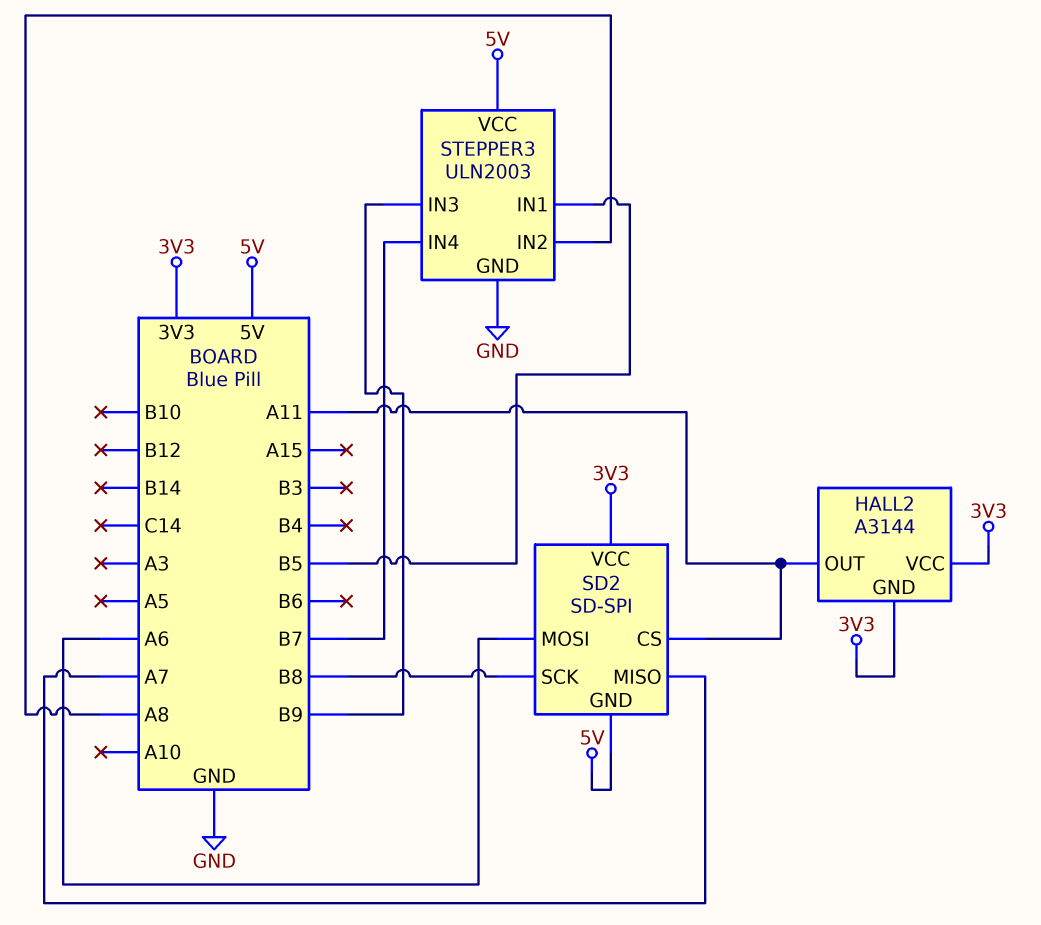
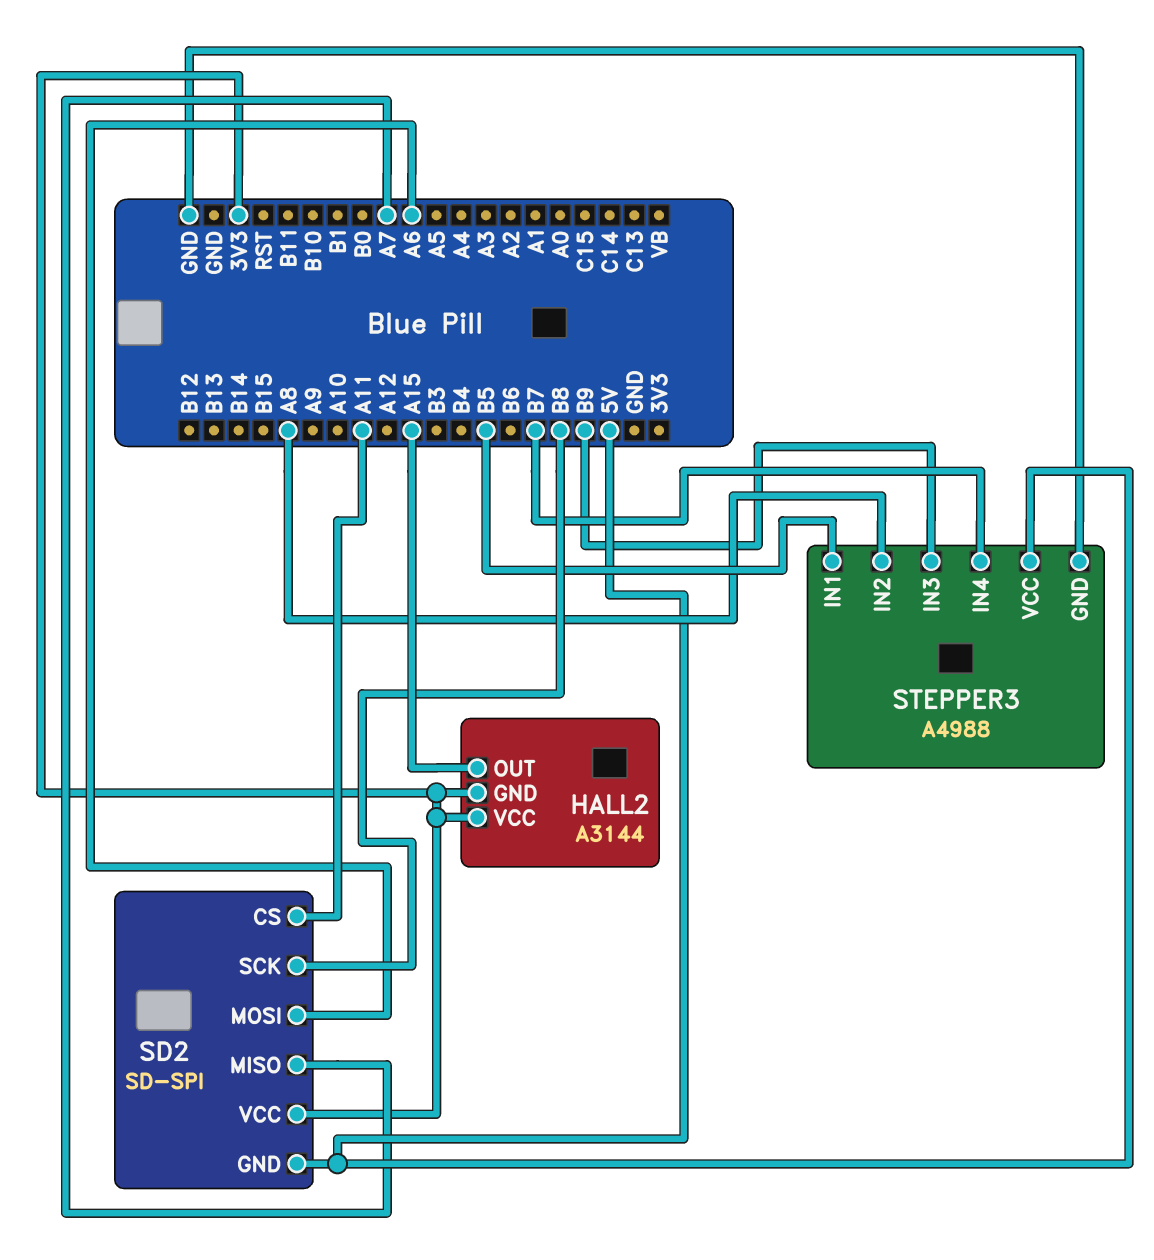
HALL2 pin OUT: A11 -> A15
STEPPER3: ULN2003 -> A4988

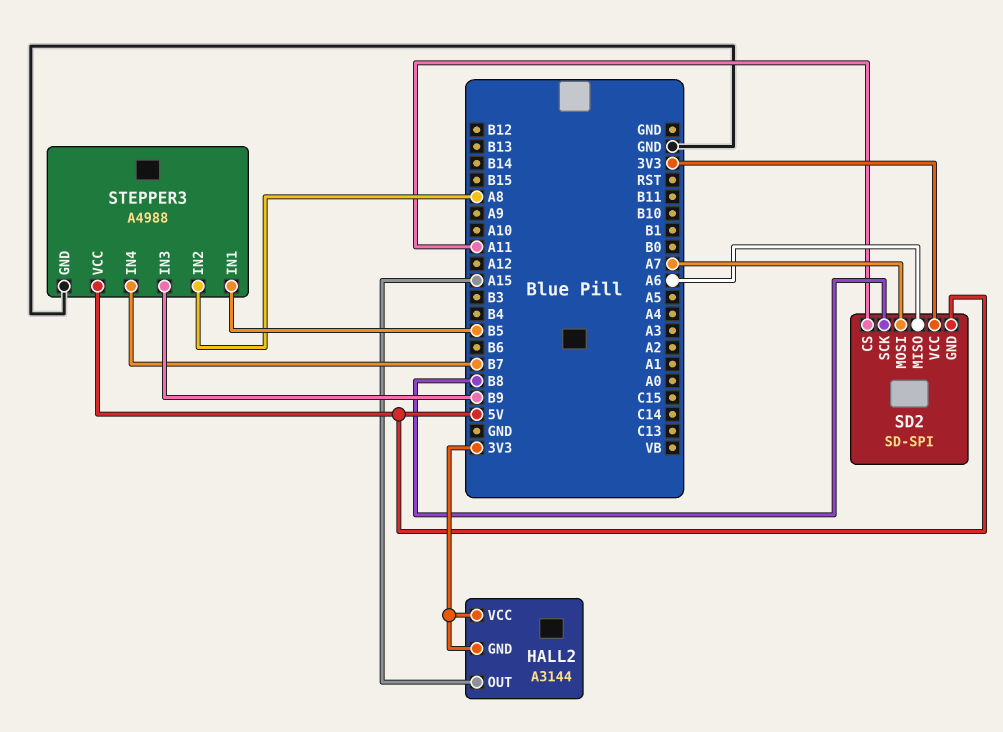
SD2 pin MISO: A7 -> A6
SD2 pin MOSI: A6 -> A7

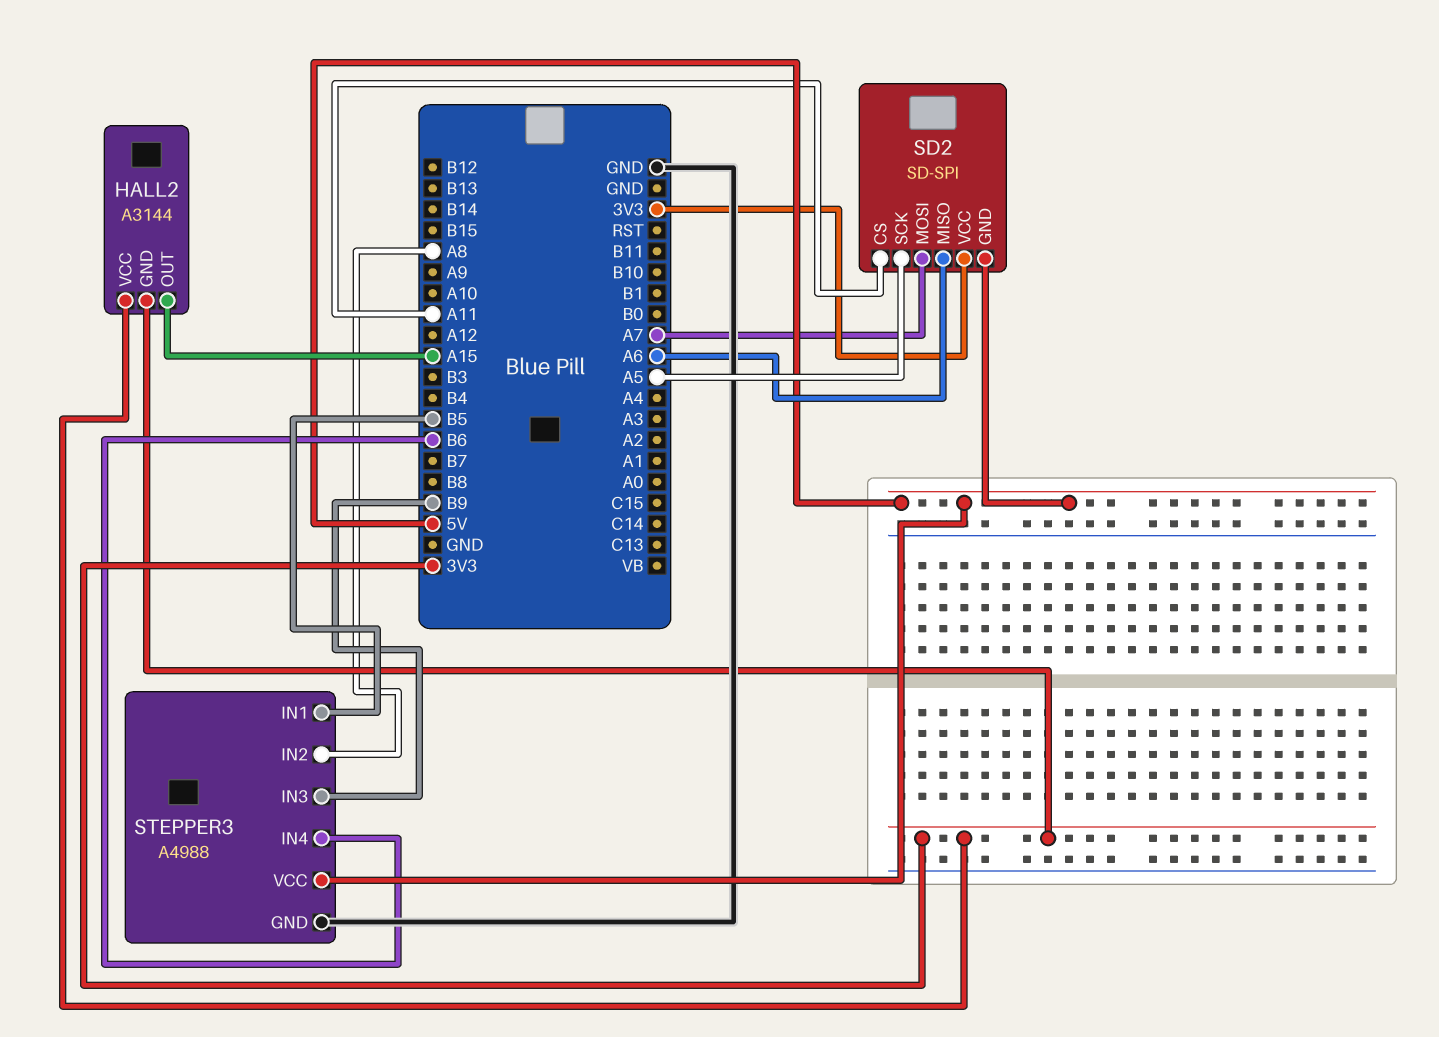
SD2 pin SCK: B8 -> A5
STEPPER3 pin IN4: B7 -> B6

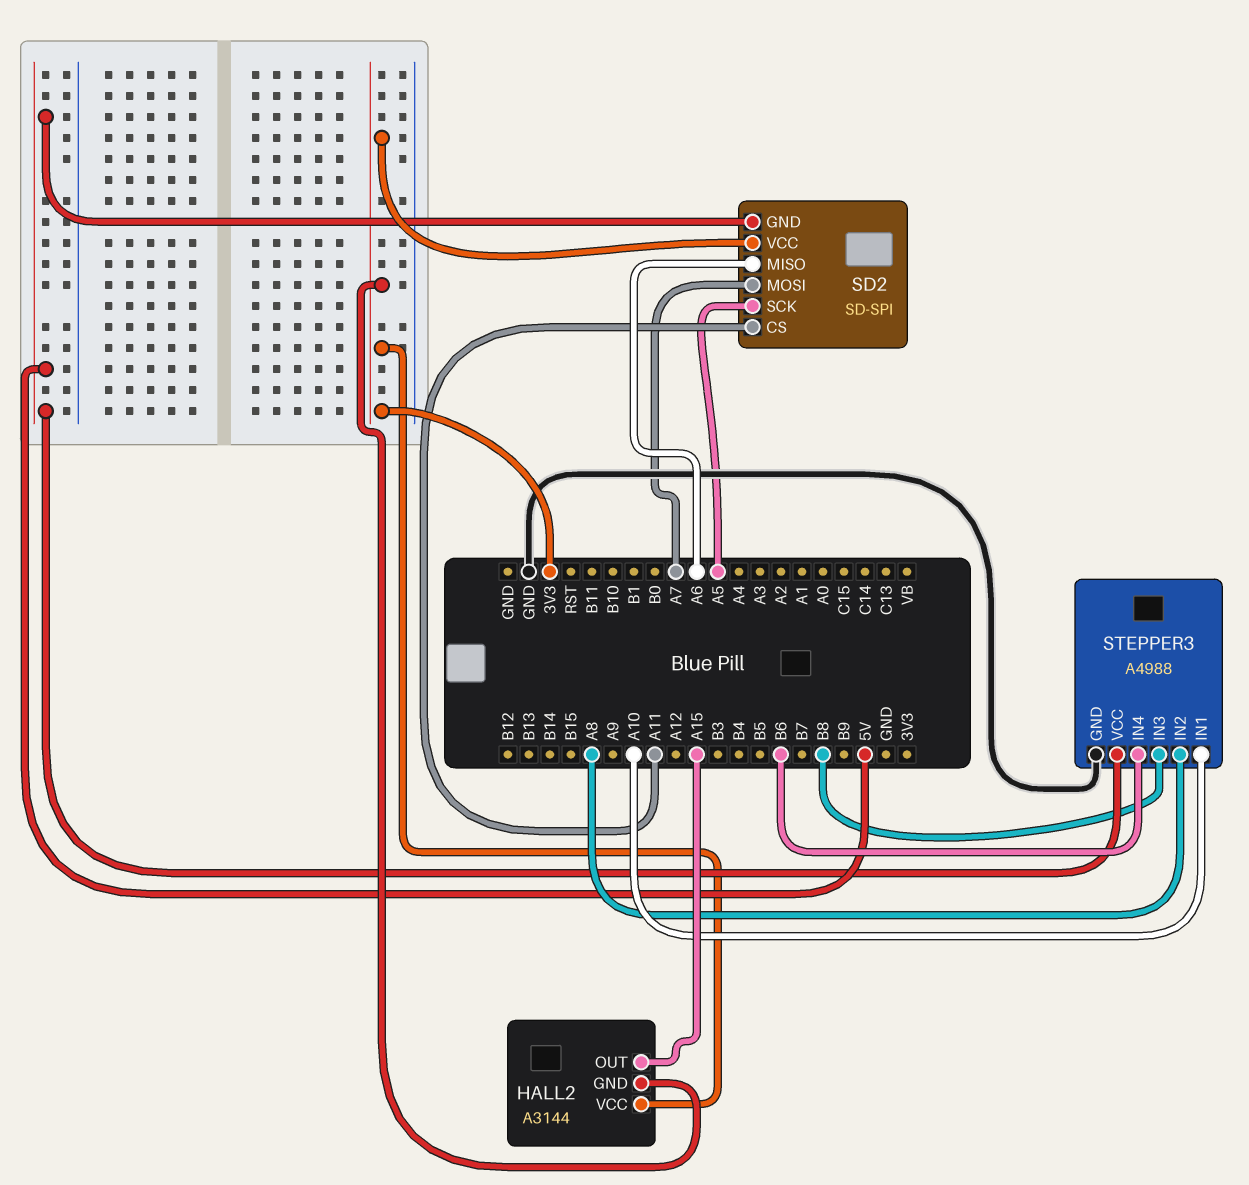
STEPPER3 pin IN1: B5 -> A10
STEPPER3 pin IN3: B9 -> B8

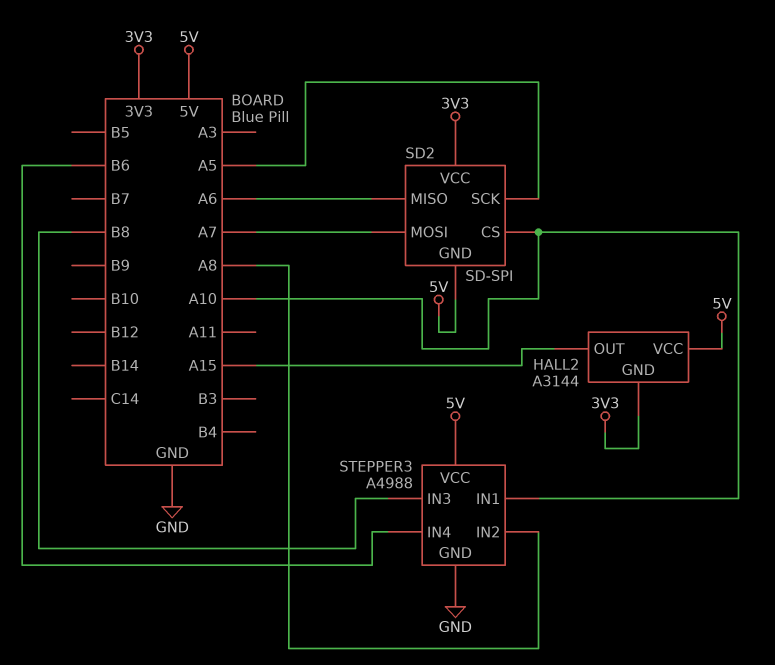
HALL2 pin VCC: 3V3 -> 5V
SD2 pin CS: A11 -> A10

